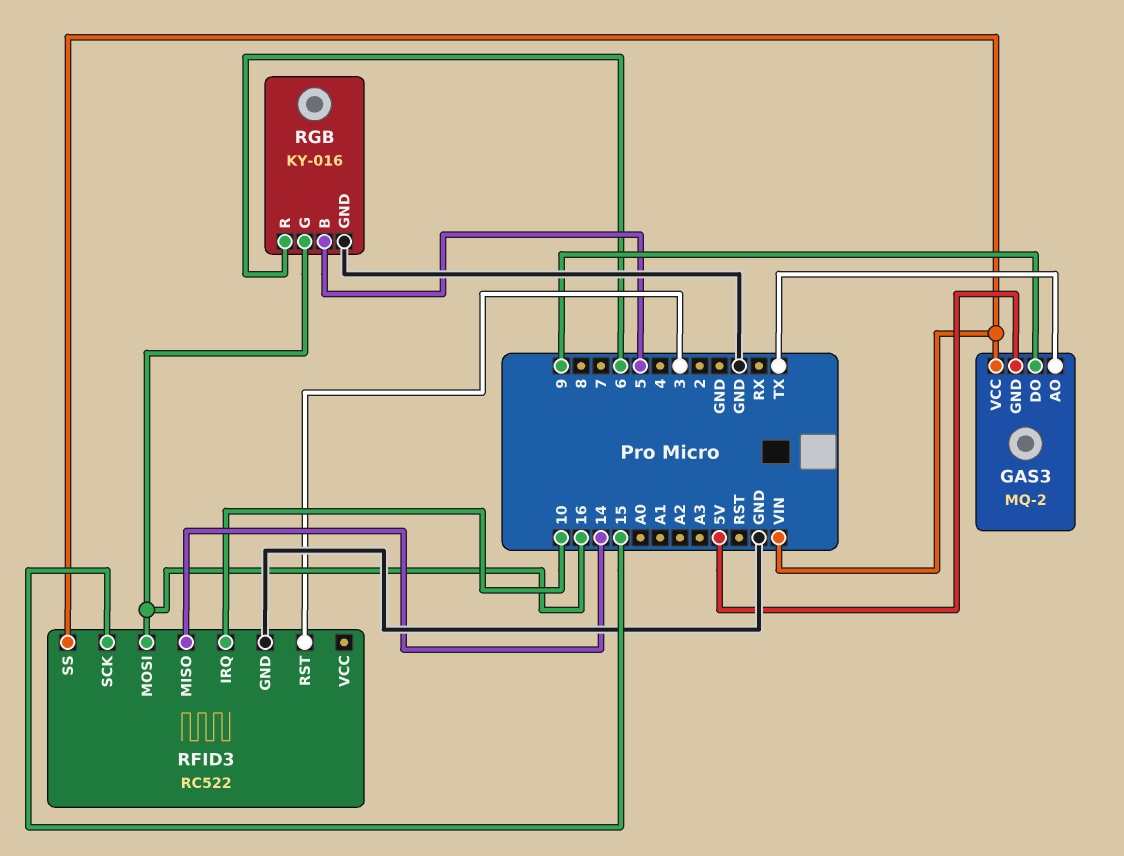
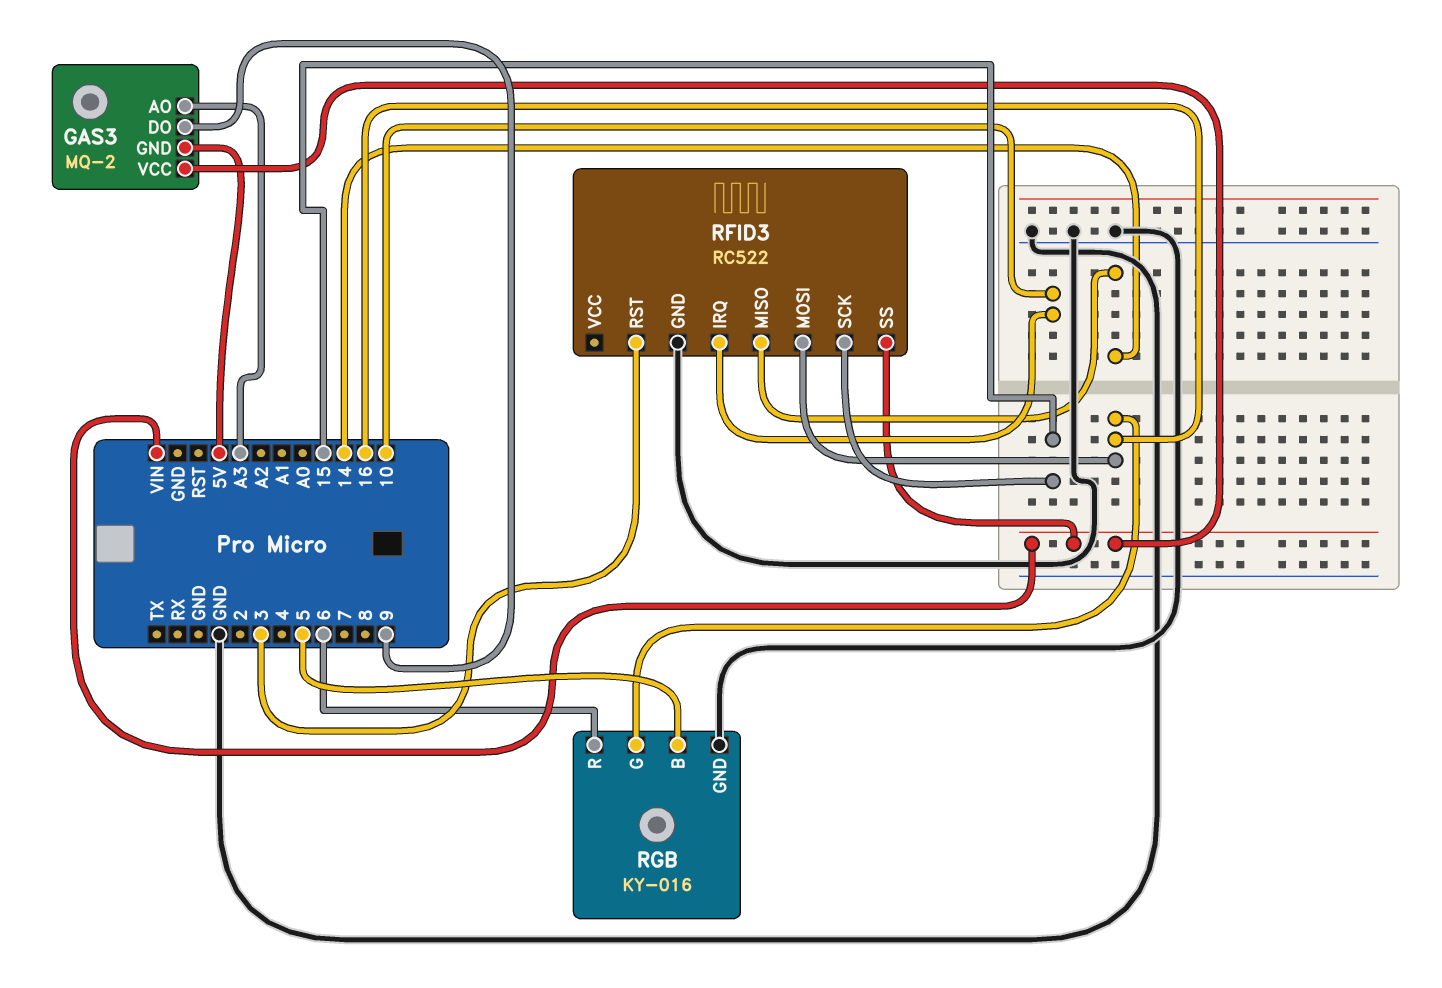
GAS3 pin AO: TX -> A3

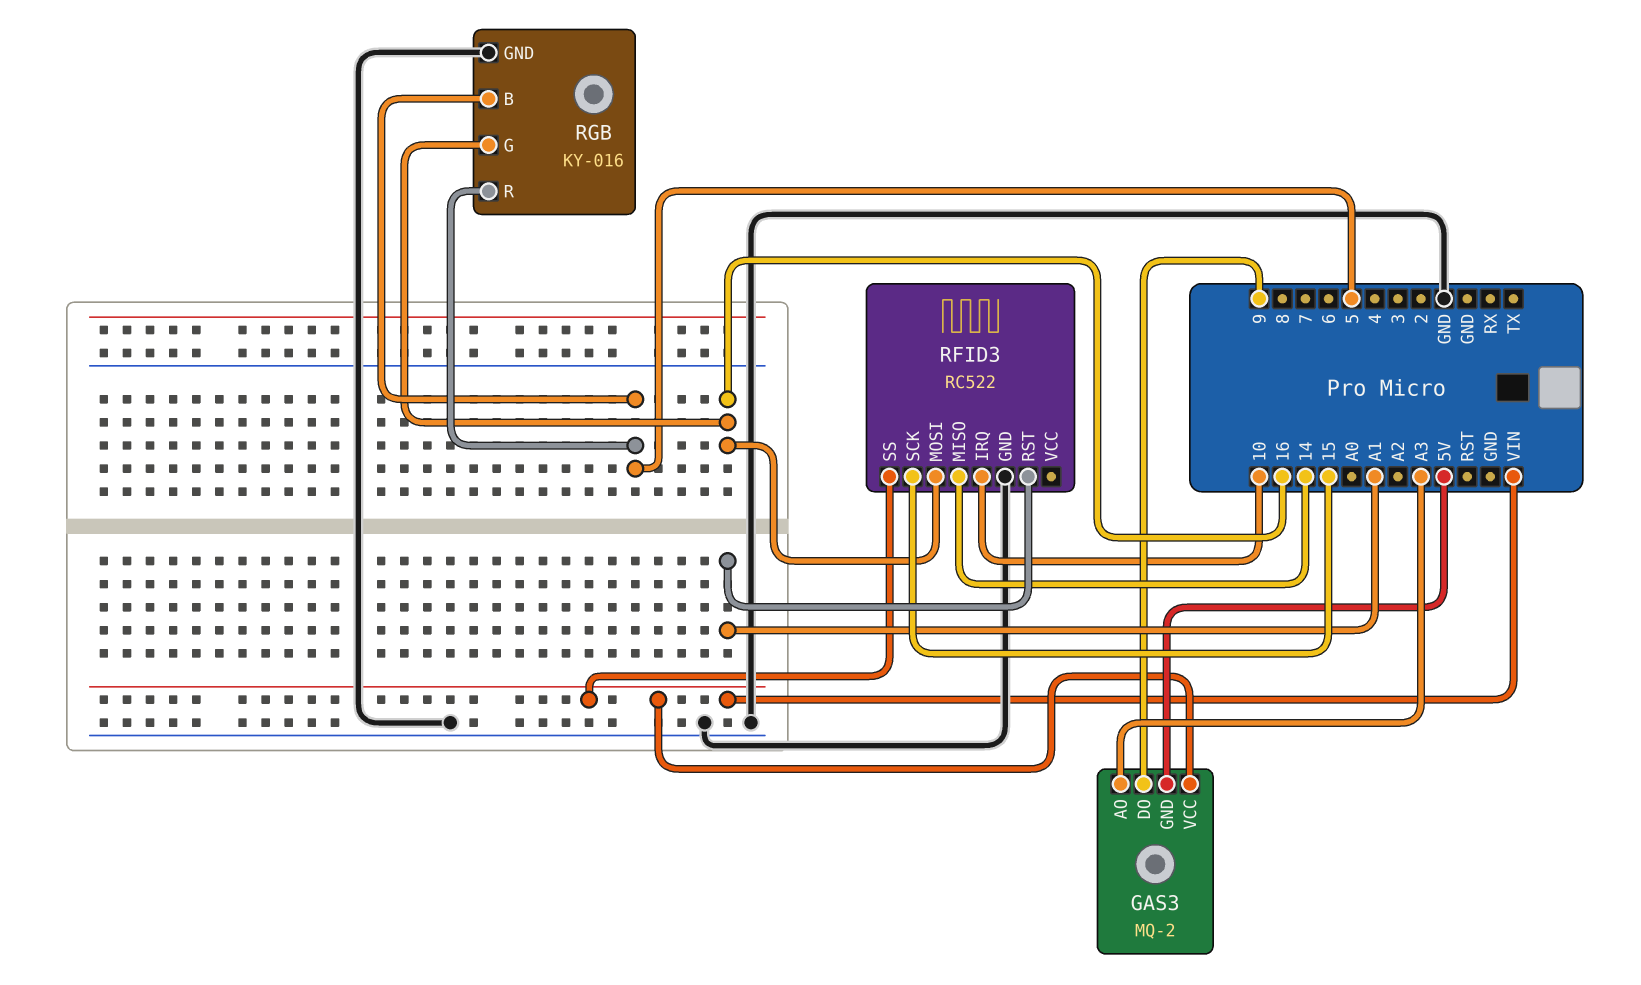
RFID3 pin RST: 3 -> A1
RGB pin R: 6 -> 5

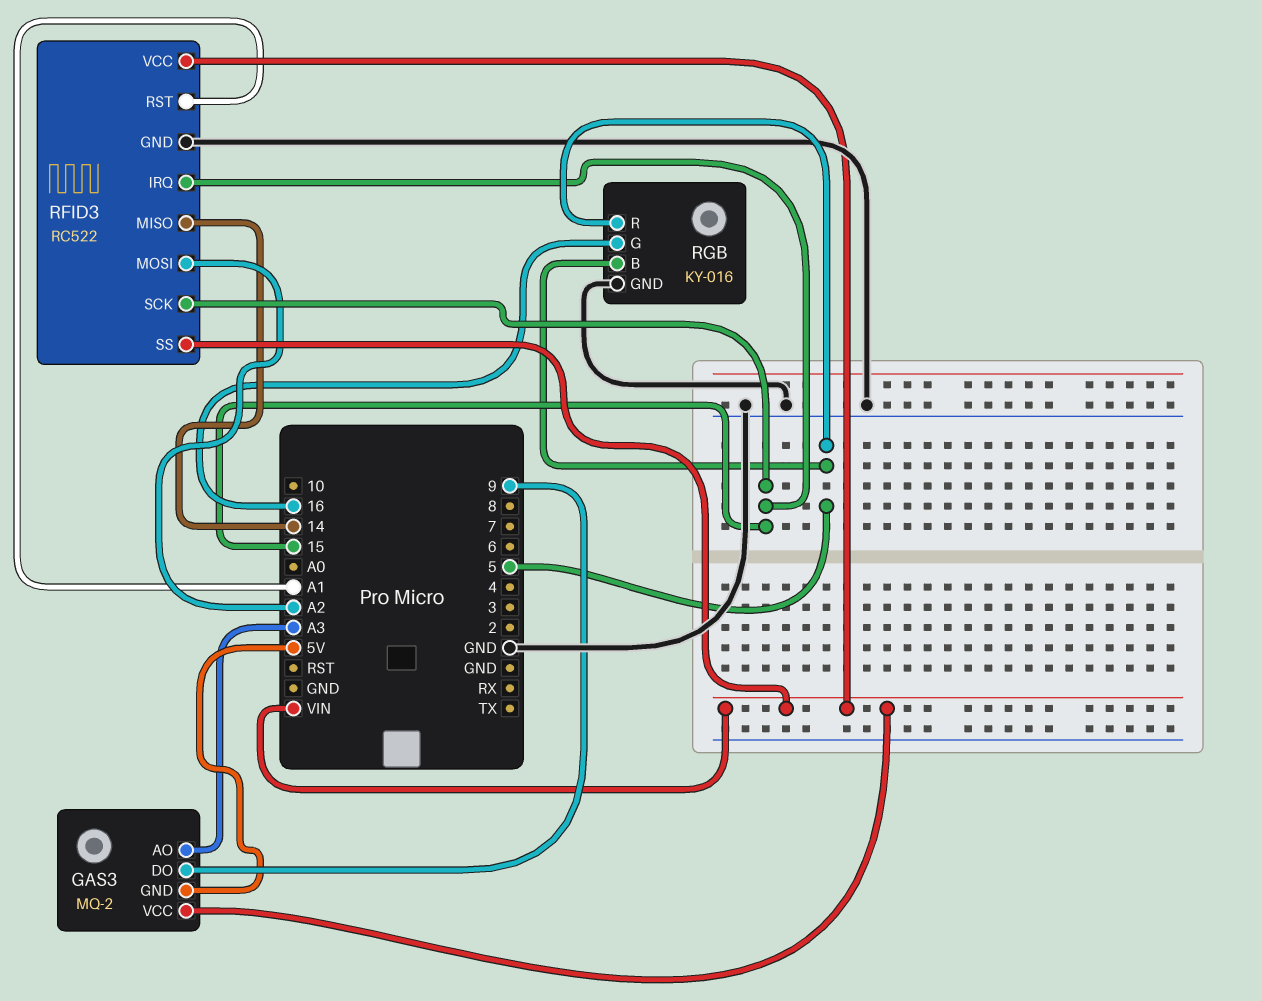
RFID3 pin IRQ: 10 -> 15
RFID3 pin MOSI: 16 -> A2
RFID3 pin VCC: none -> VIN

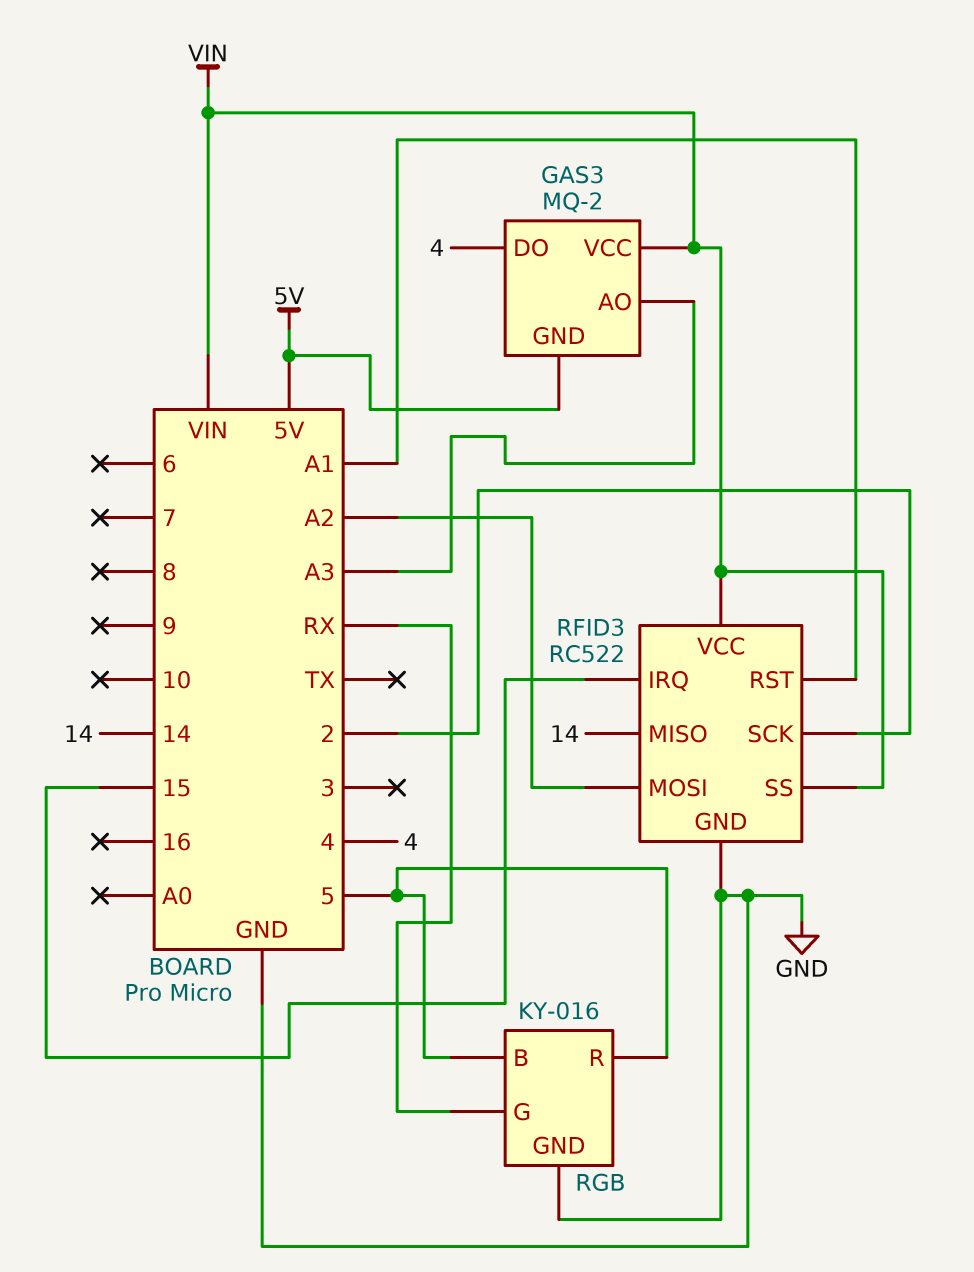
GAS3 pin DO: 9 -> 4
RFID3 pin SCK: 15 -> 2
RGB pin G: 16 -> RX

